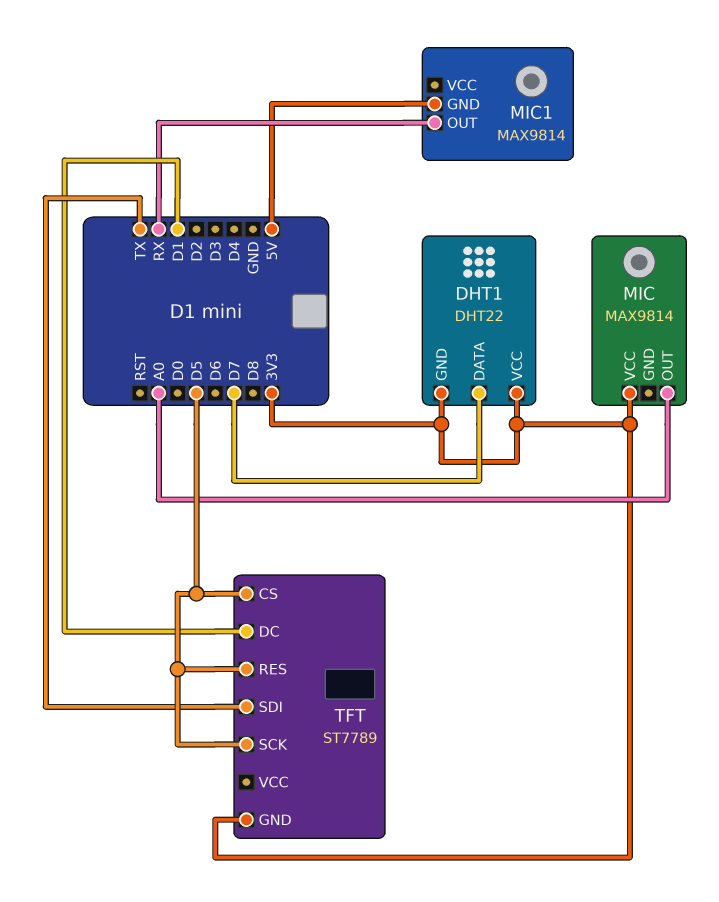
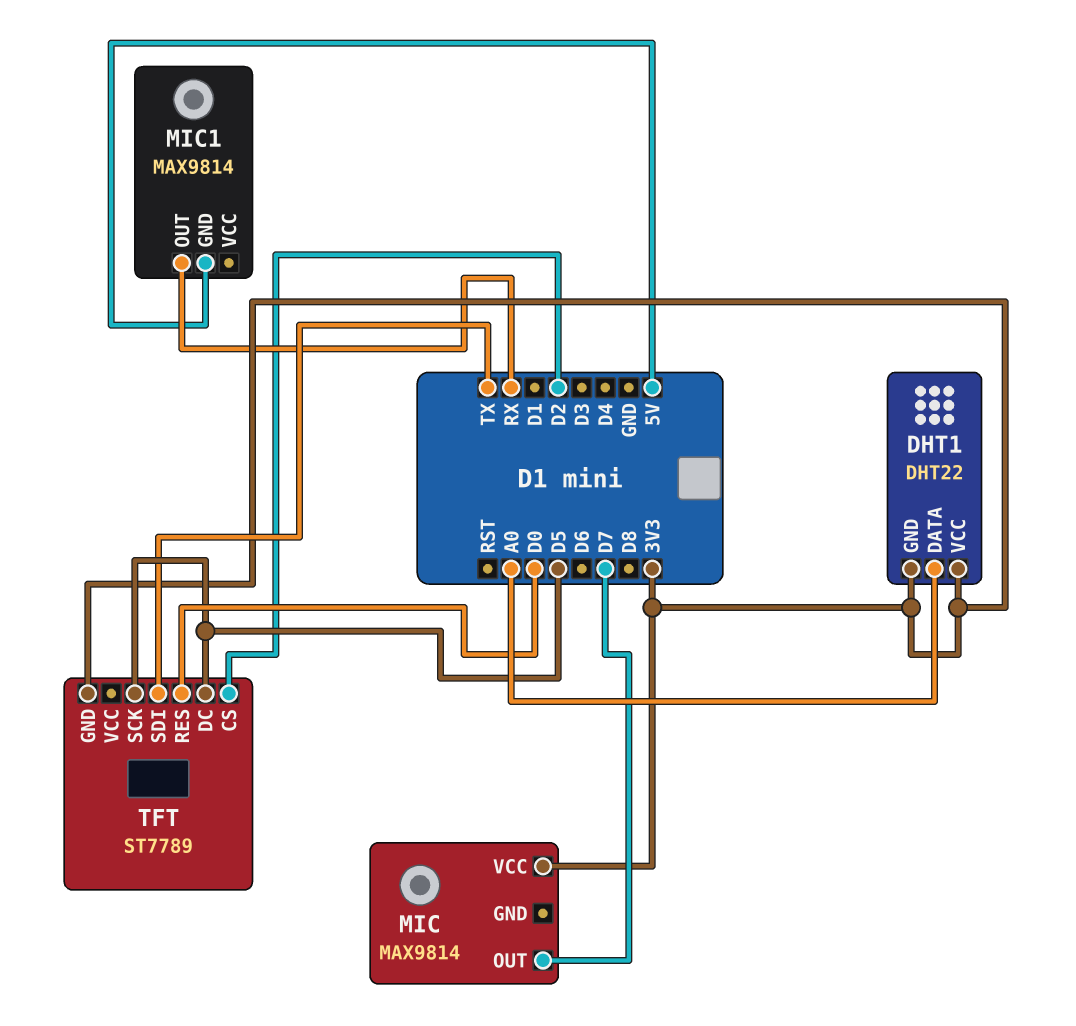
DHT1 pin DATA: D7 -> A0
MIC pin OUT: A0 -> D7
TFT pin CS: D5 -> D2
TFT pin DC: D1 -> D5
TFT pin RES: D5 -> D0

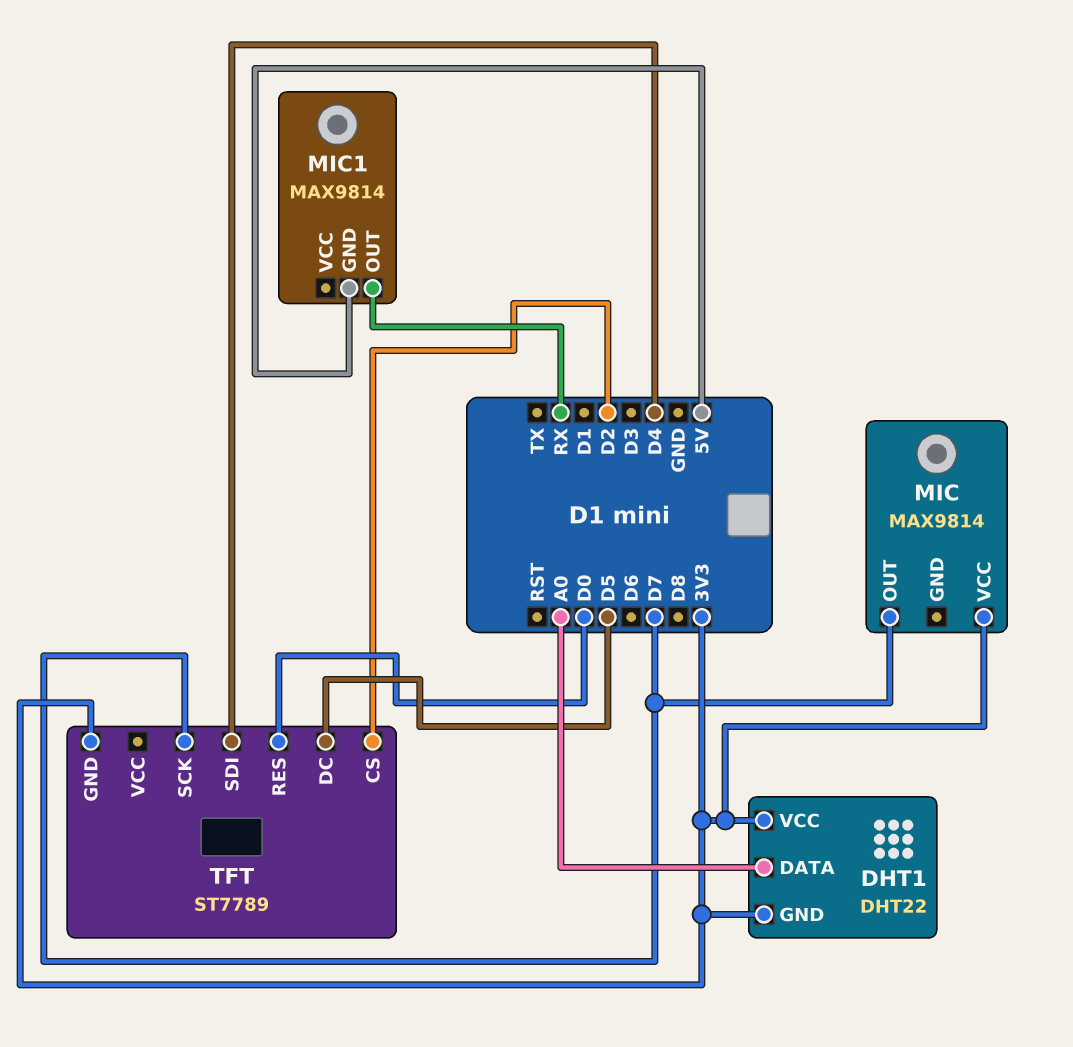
TFT pin SCK: D5 -> D7
TFT pin SDI: TX -> D4

